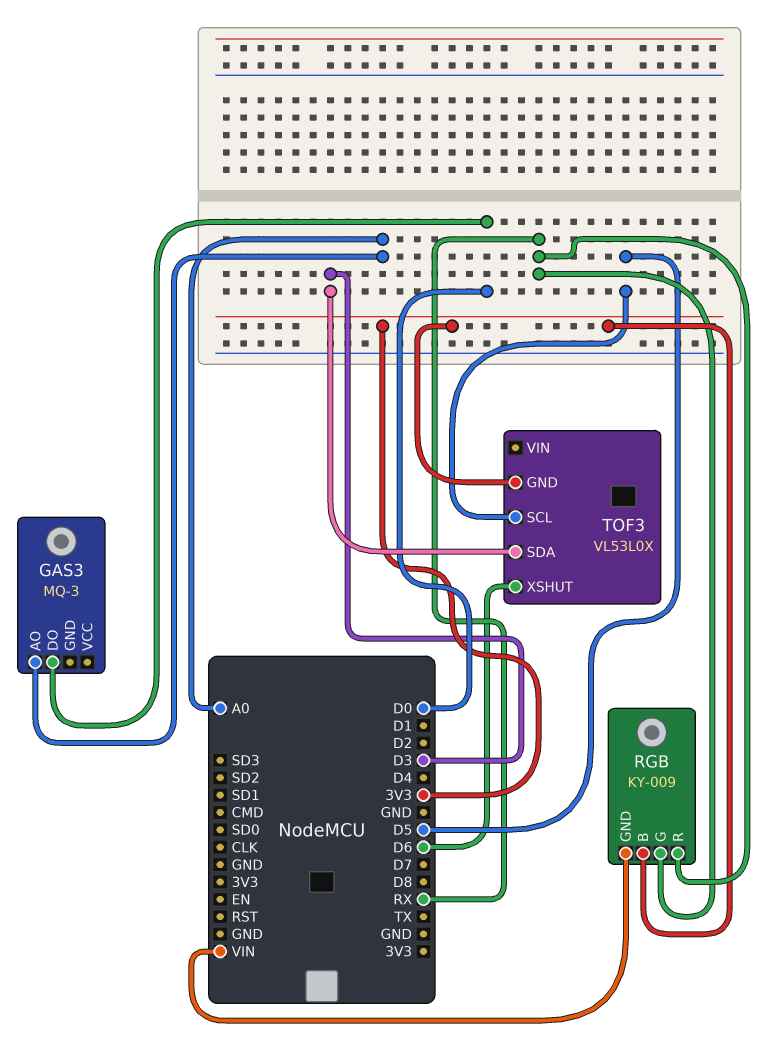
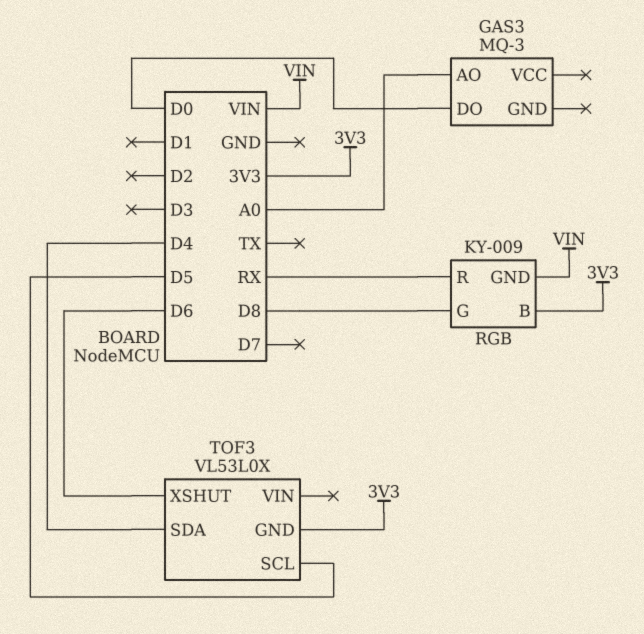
RGB pin G: RX -> D8
TOF3 pin SDA: D3 -> D4

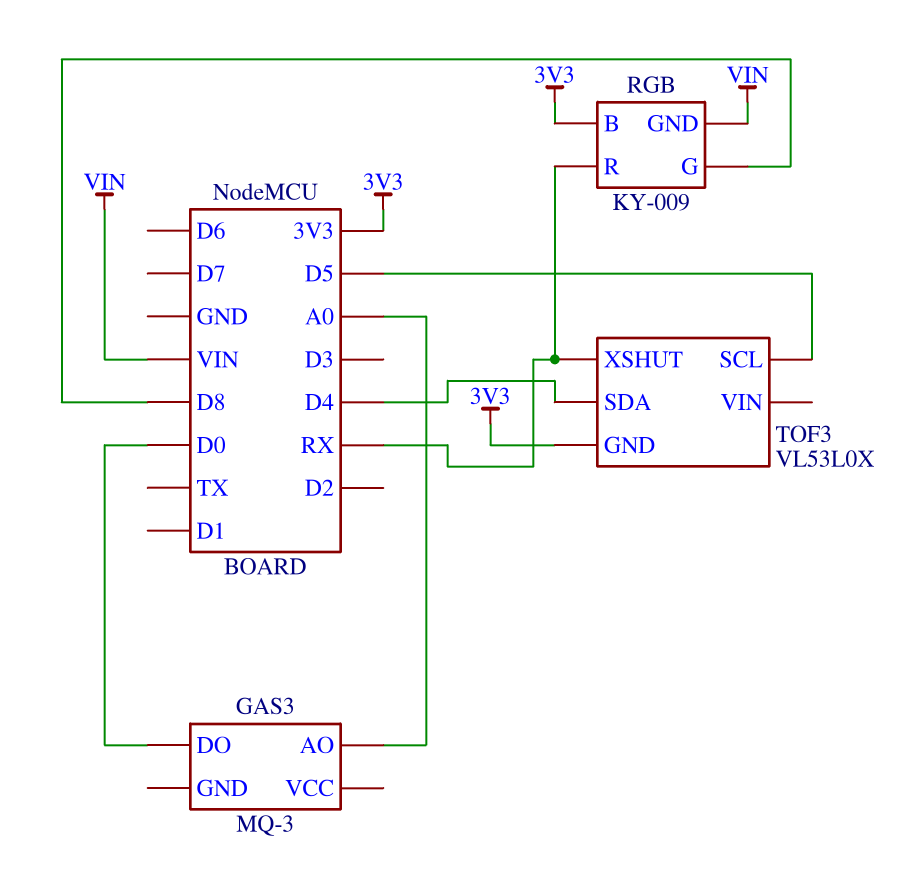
TOF3 pin XSHUT: D6 -> RX

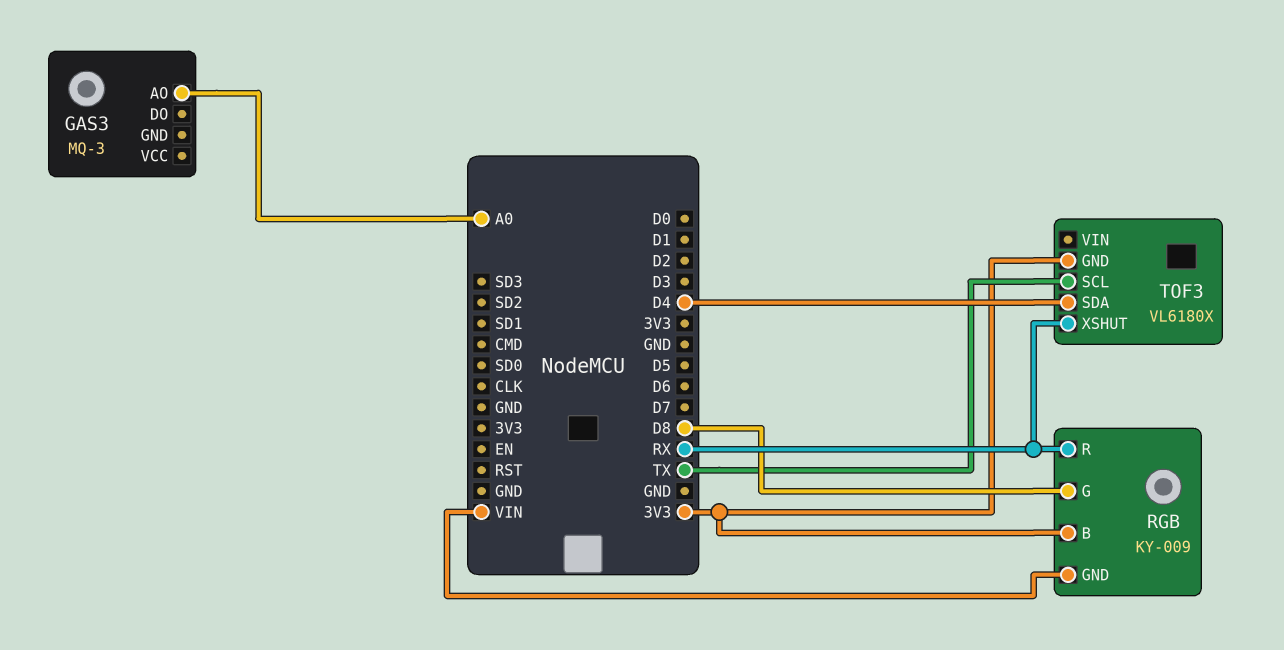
GAS3 pin DO: D0 -> none
TOF3: VL53L0X -> VL6180X
TOF3 pin SCL: D5 -> TX

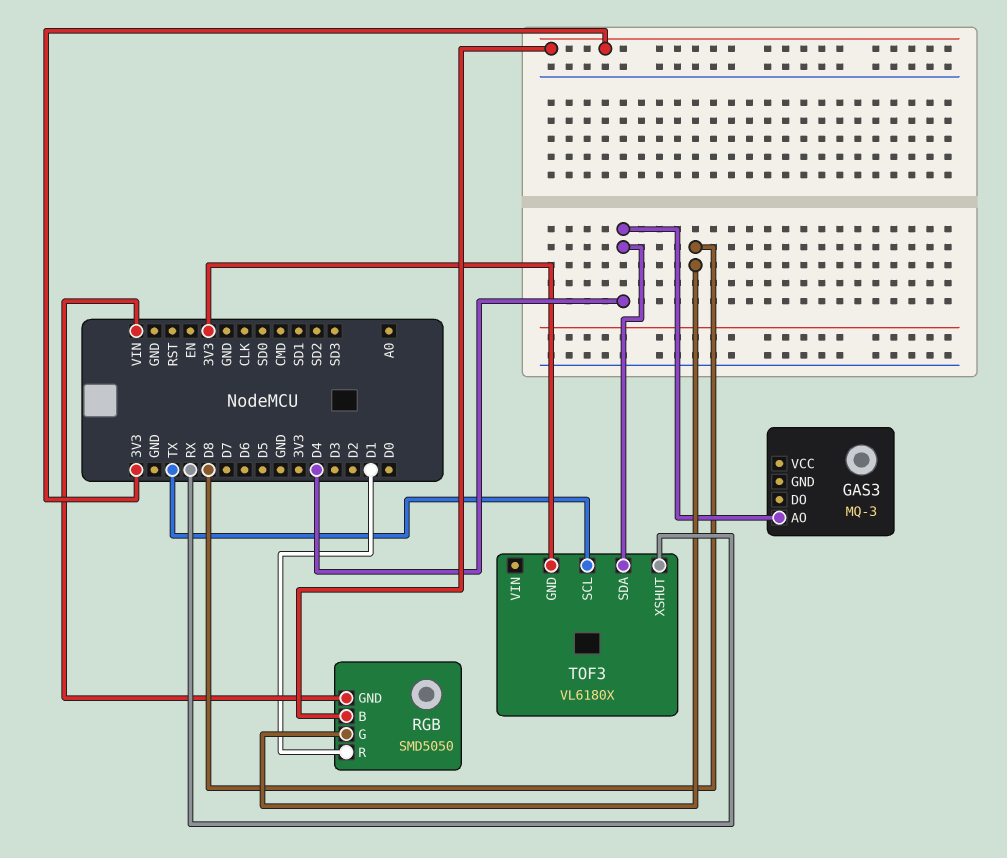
GAS3 pin AO: A0 -> D4
RGB: KY-009 -> SMD5050
RGB pin R: RX -> D1

